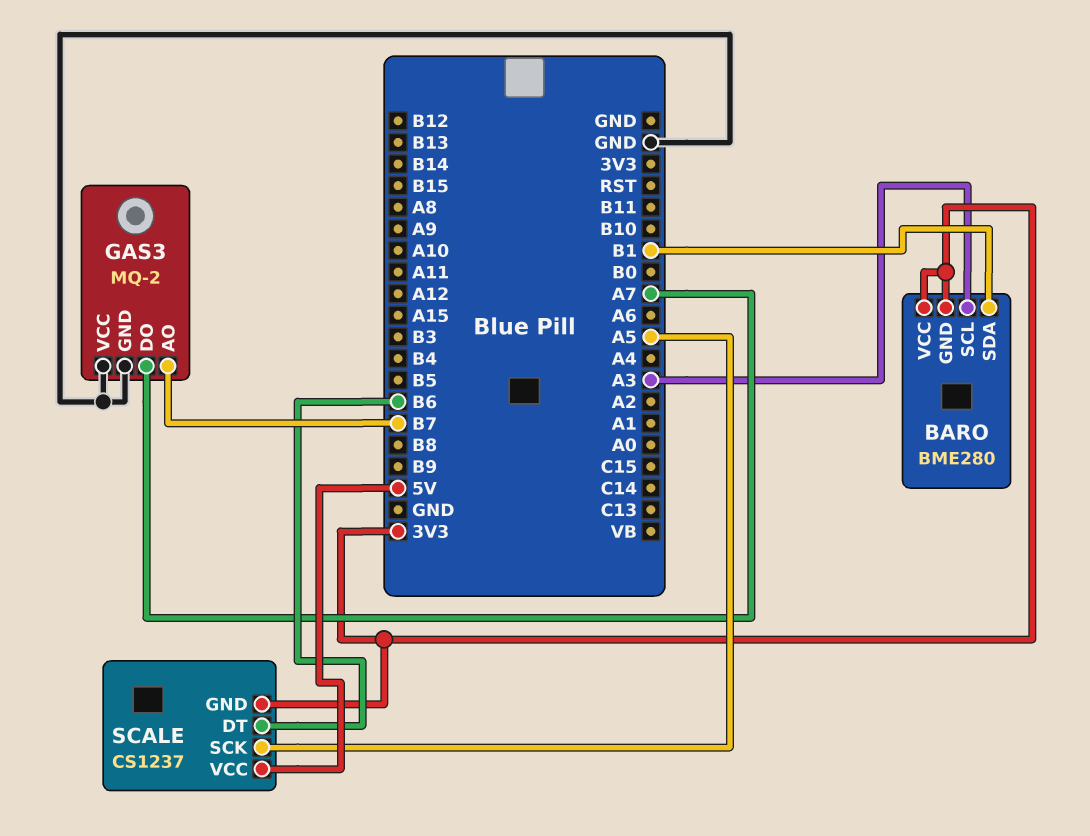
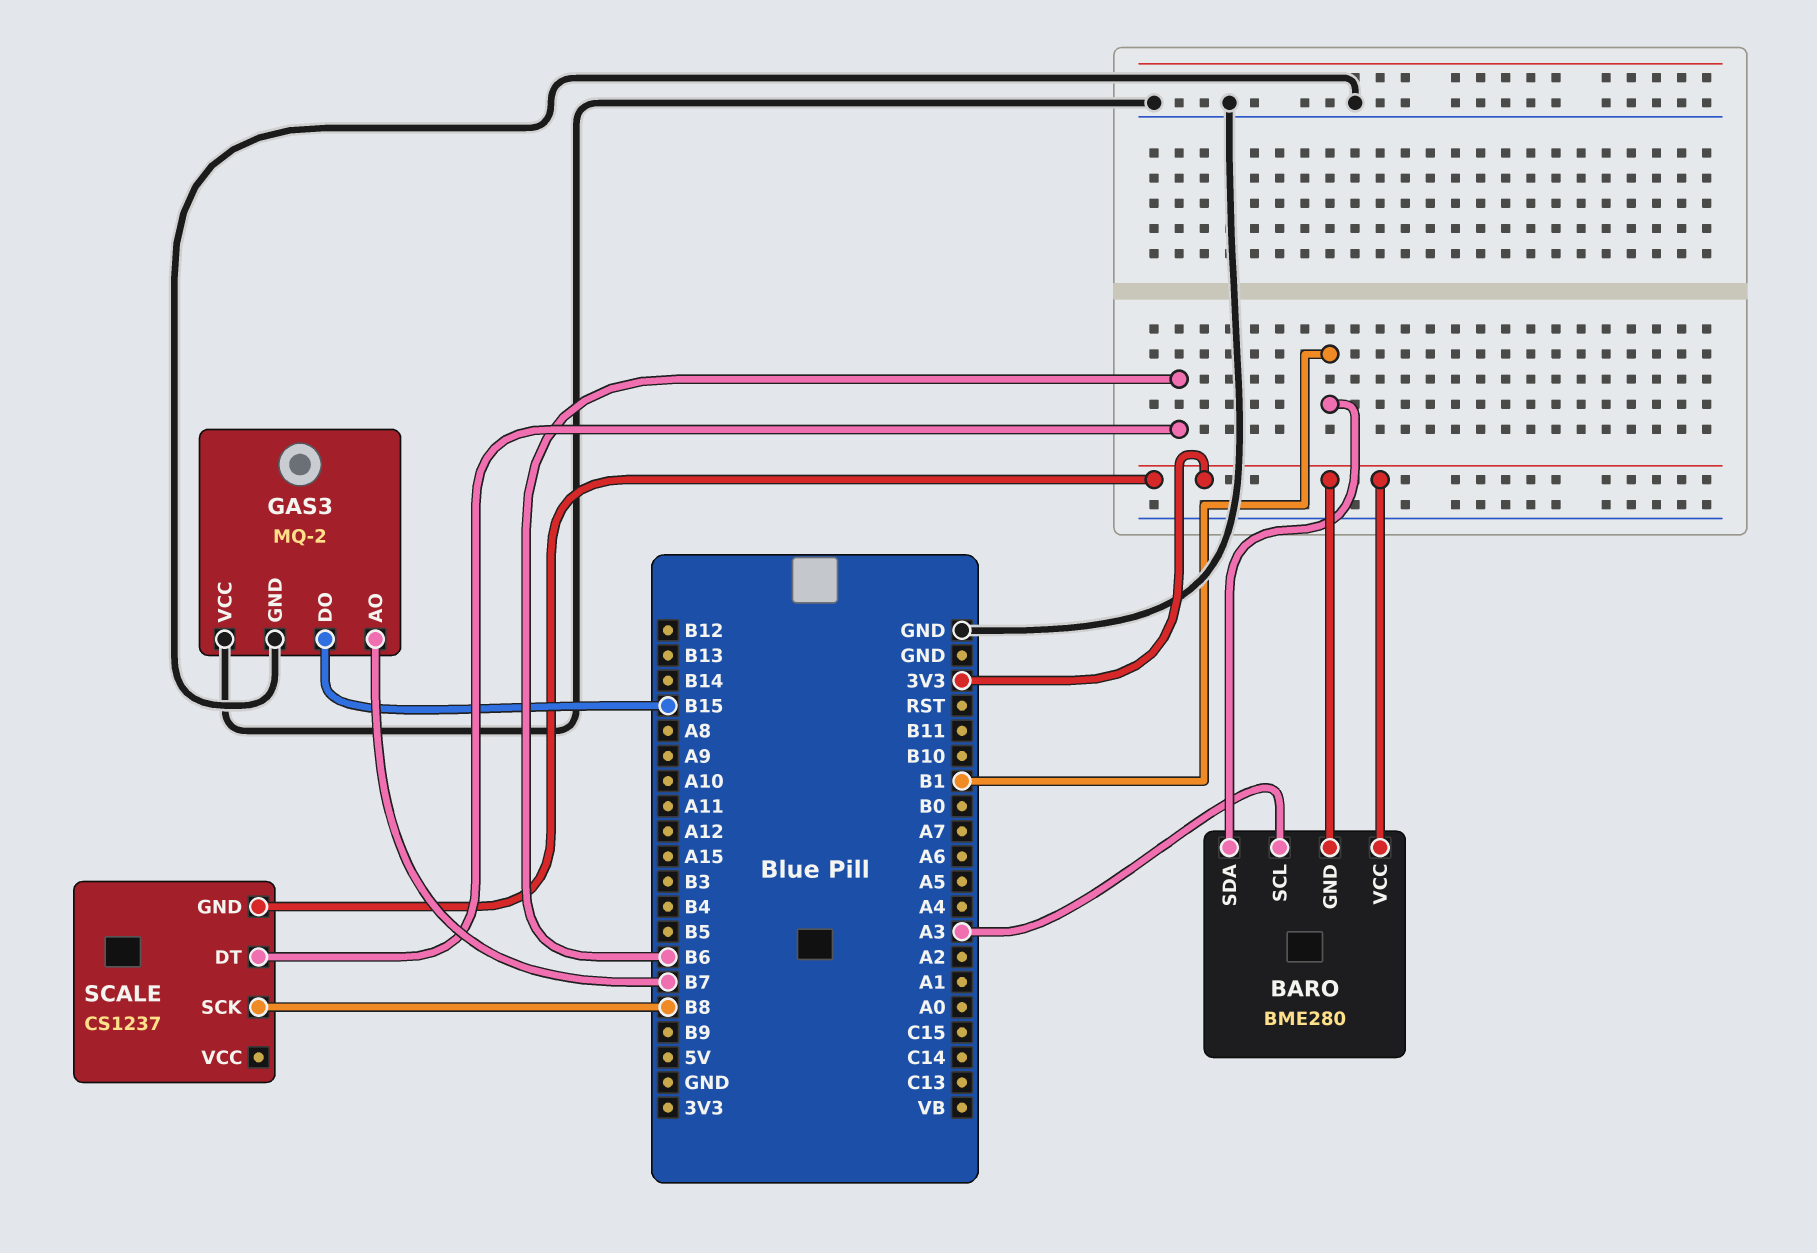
GAS3 pin DO: A7 -> B15
SCALE pin SCK: A5 -> B8
SCALE pin VCC: 5V -> none

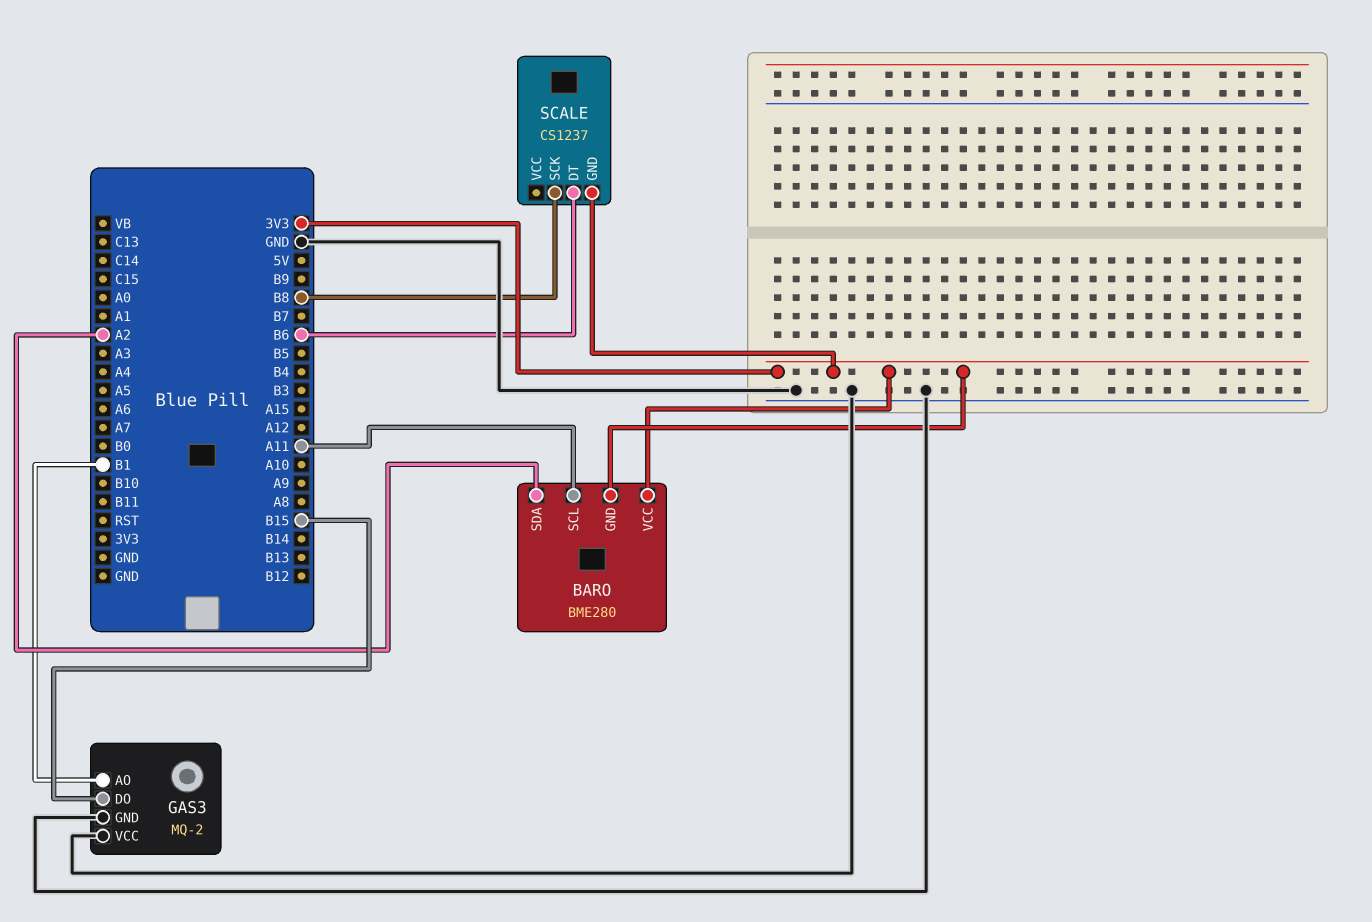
BARO pin SCL: A3 -> A11
BARO pin SDA: B1 -> A2
GAS3 pin AO: B7 -> B1

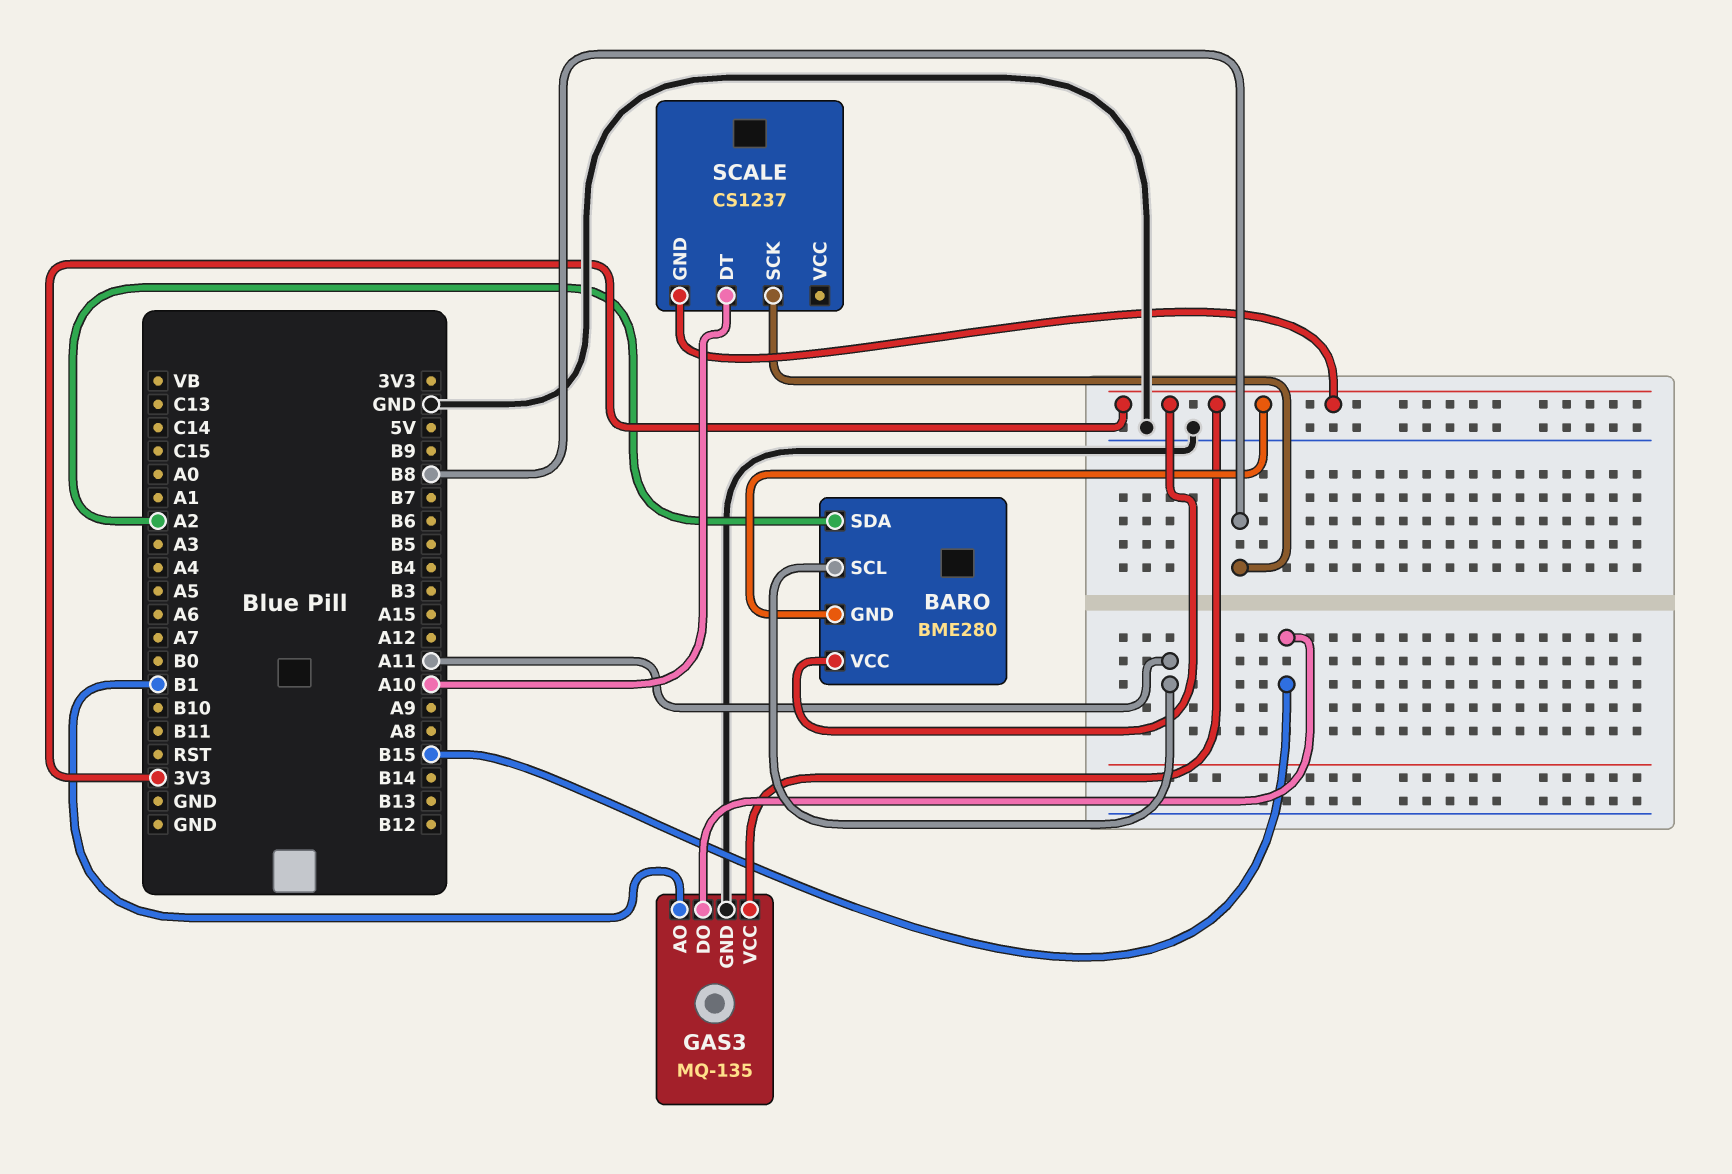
GAS3: MQ-2 -> MQ-135
GAS3 pin VCC: GND -> 3V3
SCALE pin DT: B6 -> A10

